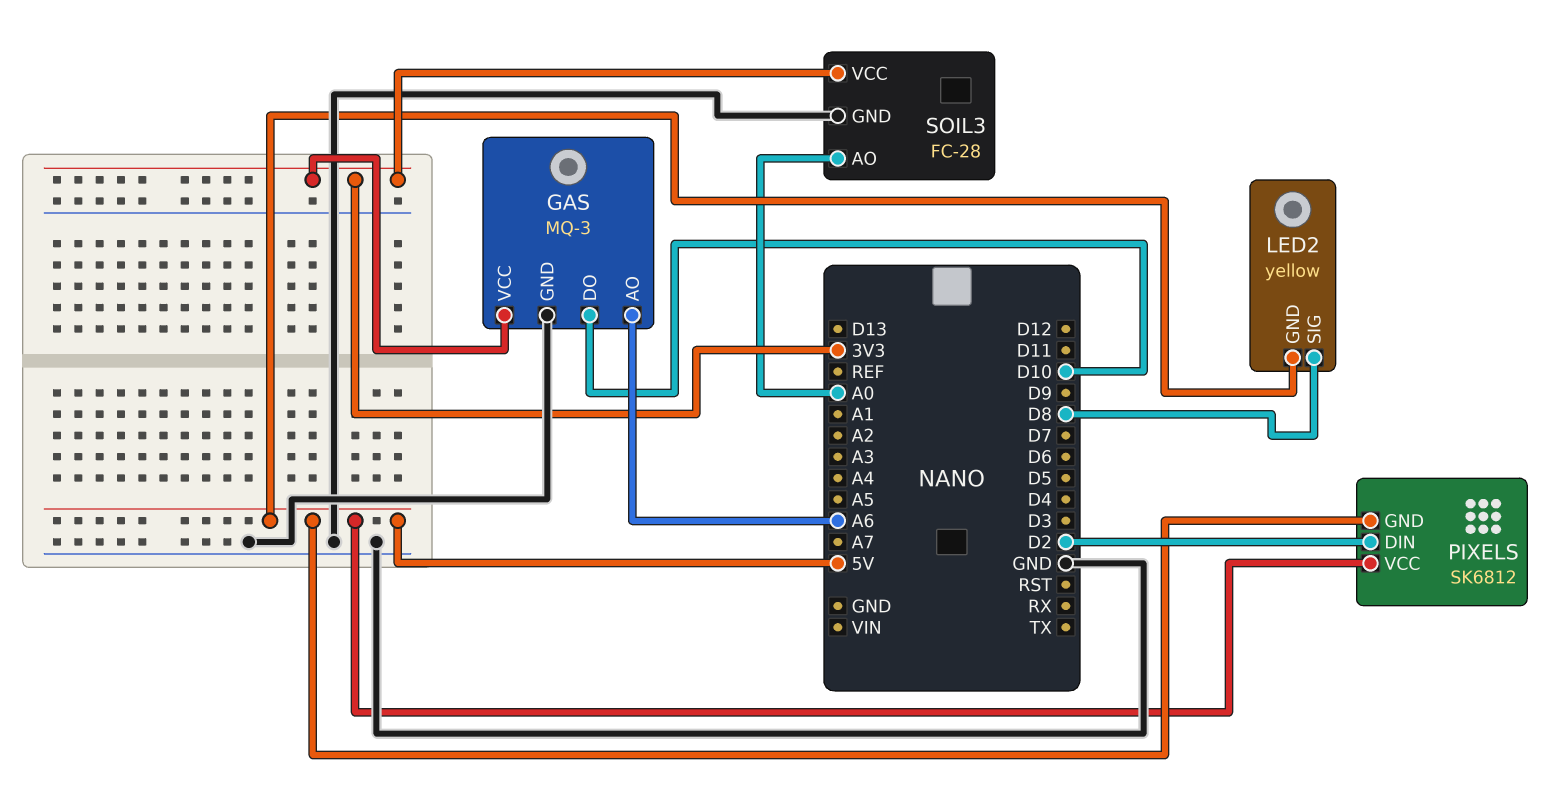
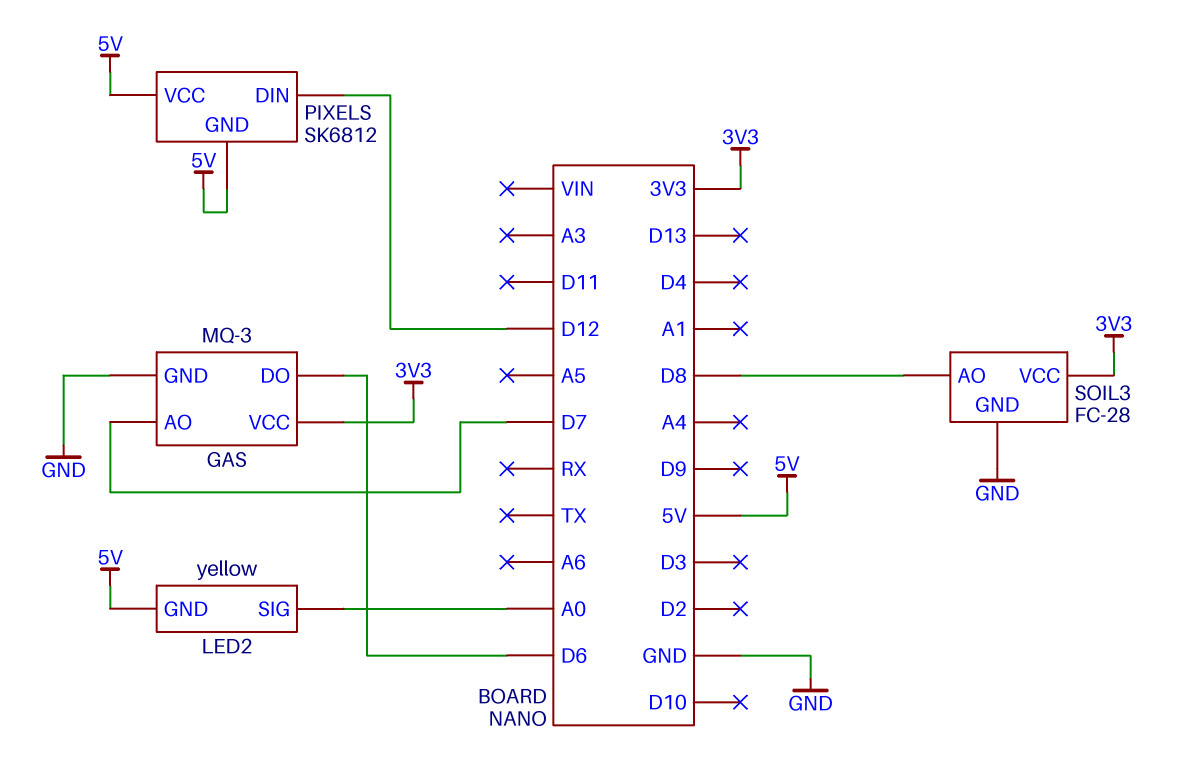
GAS pin AO: A6 -> D7
GAS pin DO: D10 -> D6
LED2 pin SIG: D8 -> A0
PIXELS pin DIN: D2 -> D12
SOIL3 pin AO: A0 -> D8

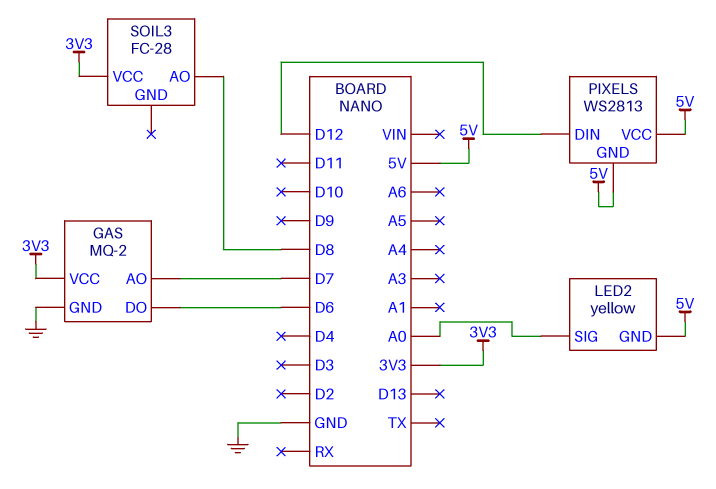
GAS: MQ-3 -> MQ-2
PIXELS: SK6812 -> WS2813
SOIL3 pin GND: GND -> none

